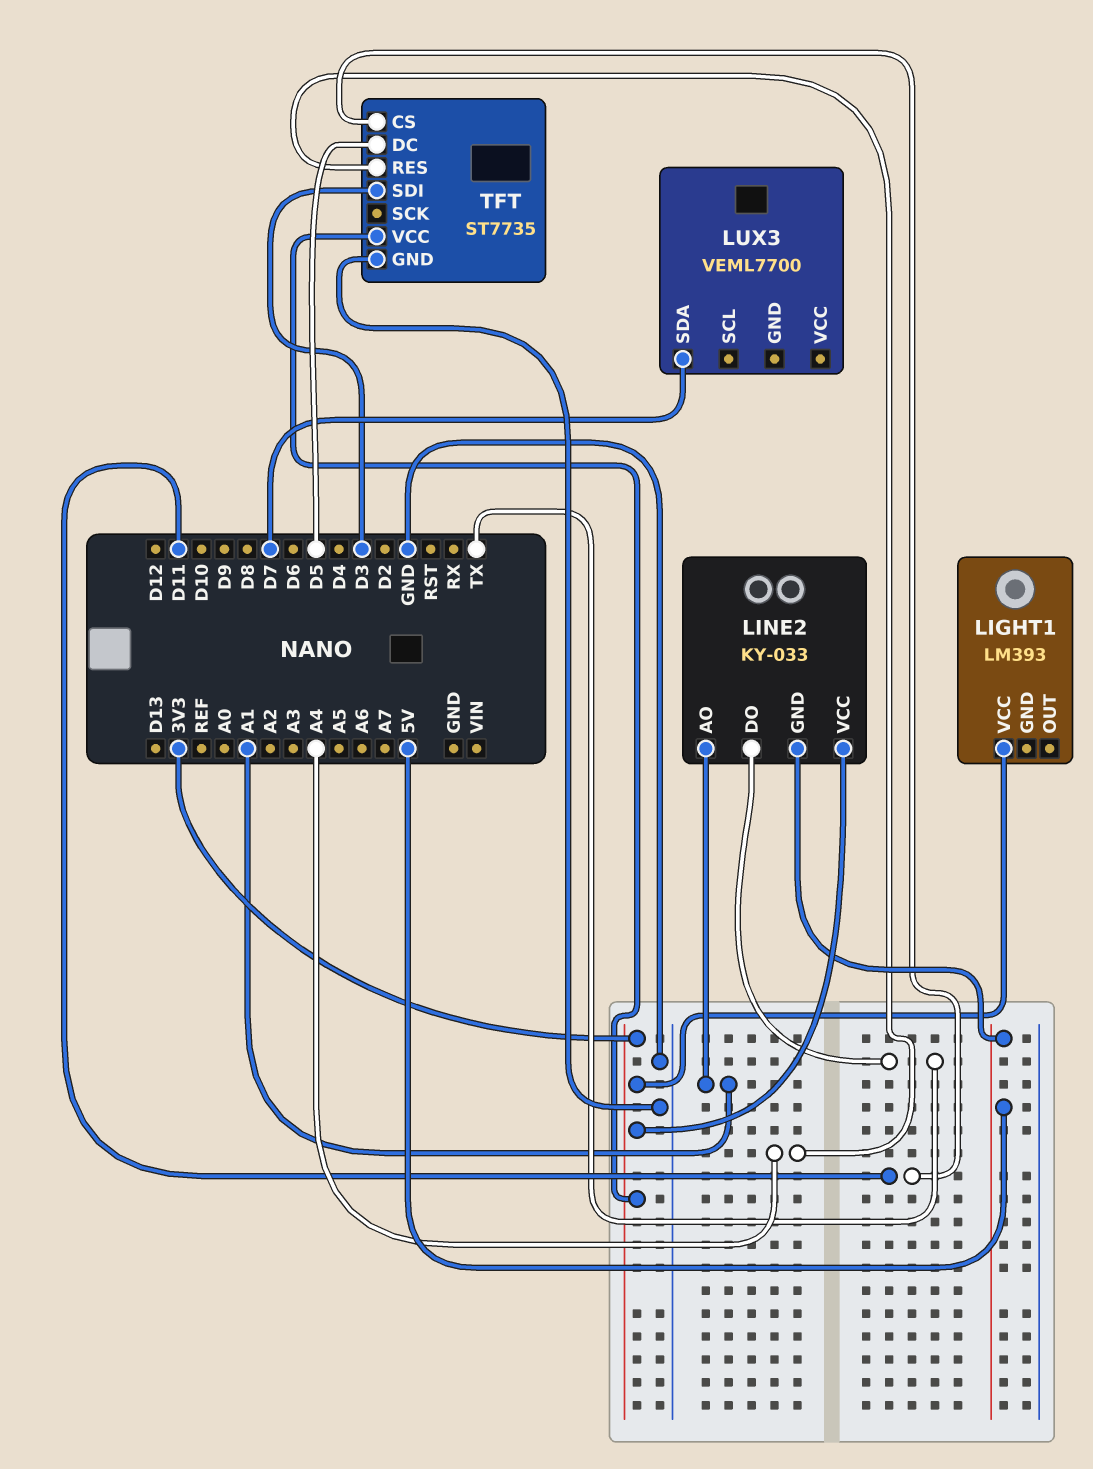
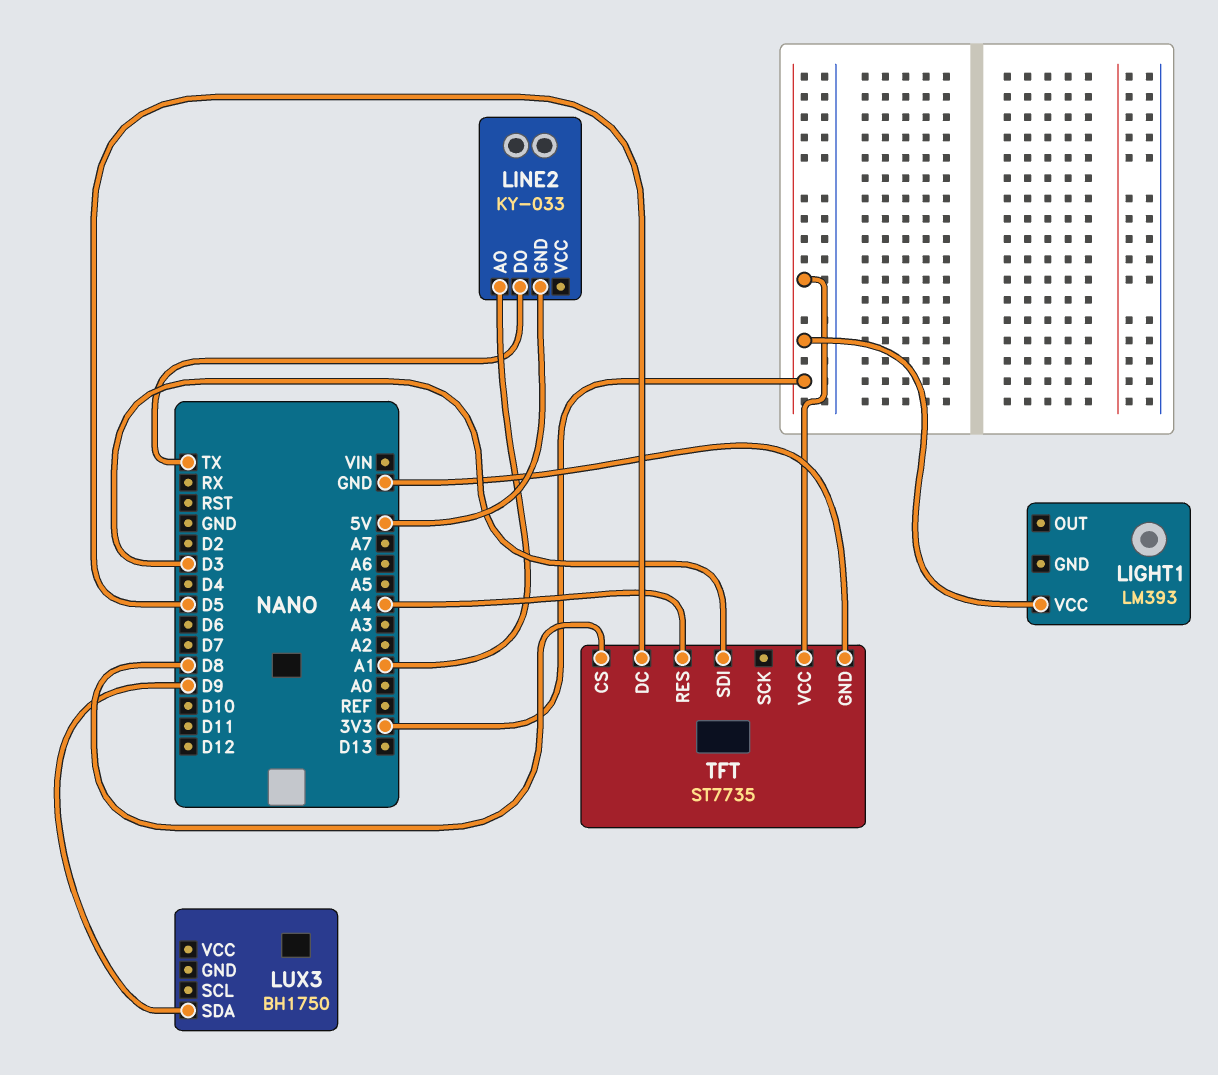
LINE2 pin VCC: 3V3 -> none
LUX3: VEML7700 -> BH1750
LUX3 pin SDA: D7 -> D9
TFT pin CS: D11 -> D8

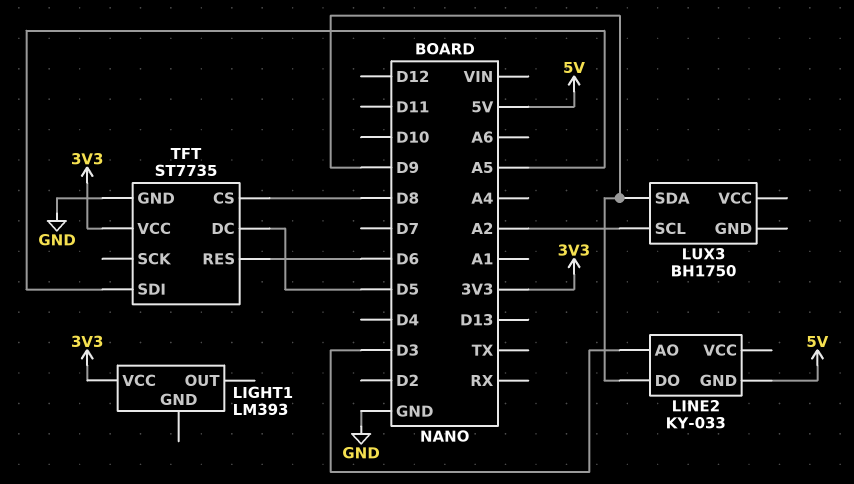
LINE2 pin AO: A1 -> D3
LINE2 pin DO: TX -> D9
LUX3 pin SCL: none -> A2
TFT pin RES: A4 -> D6
TFT pin SDI: D3 -> A5

